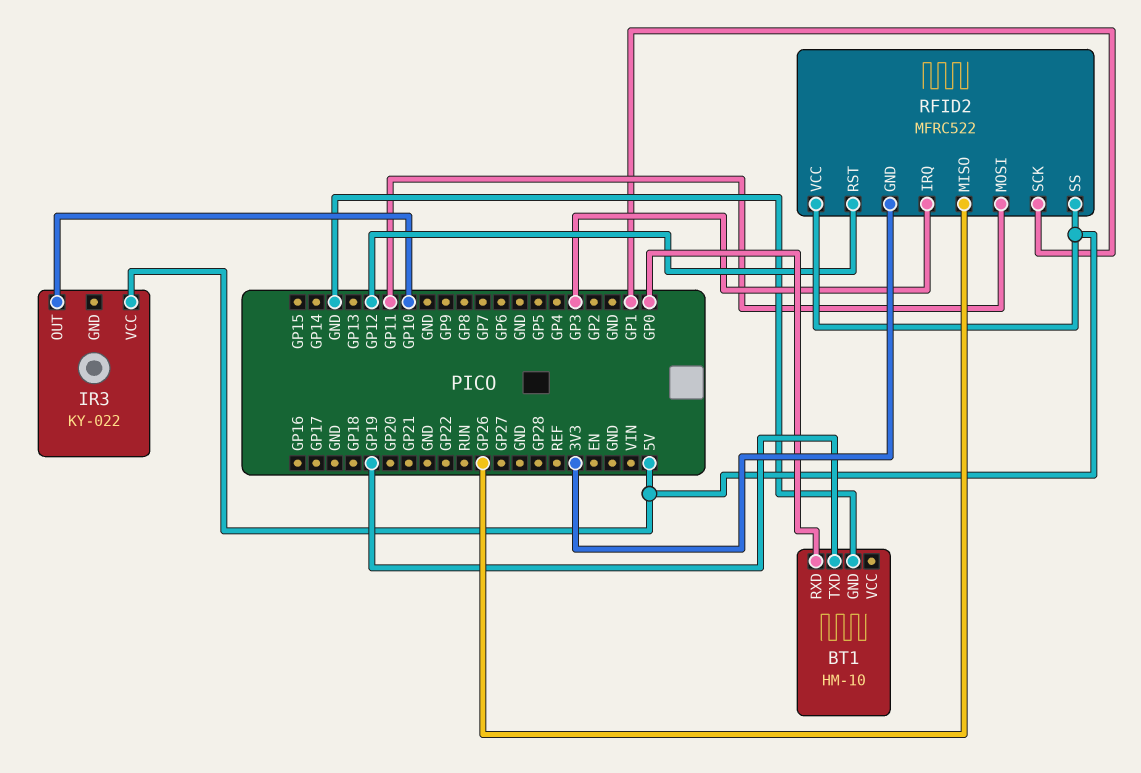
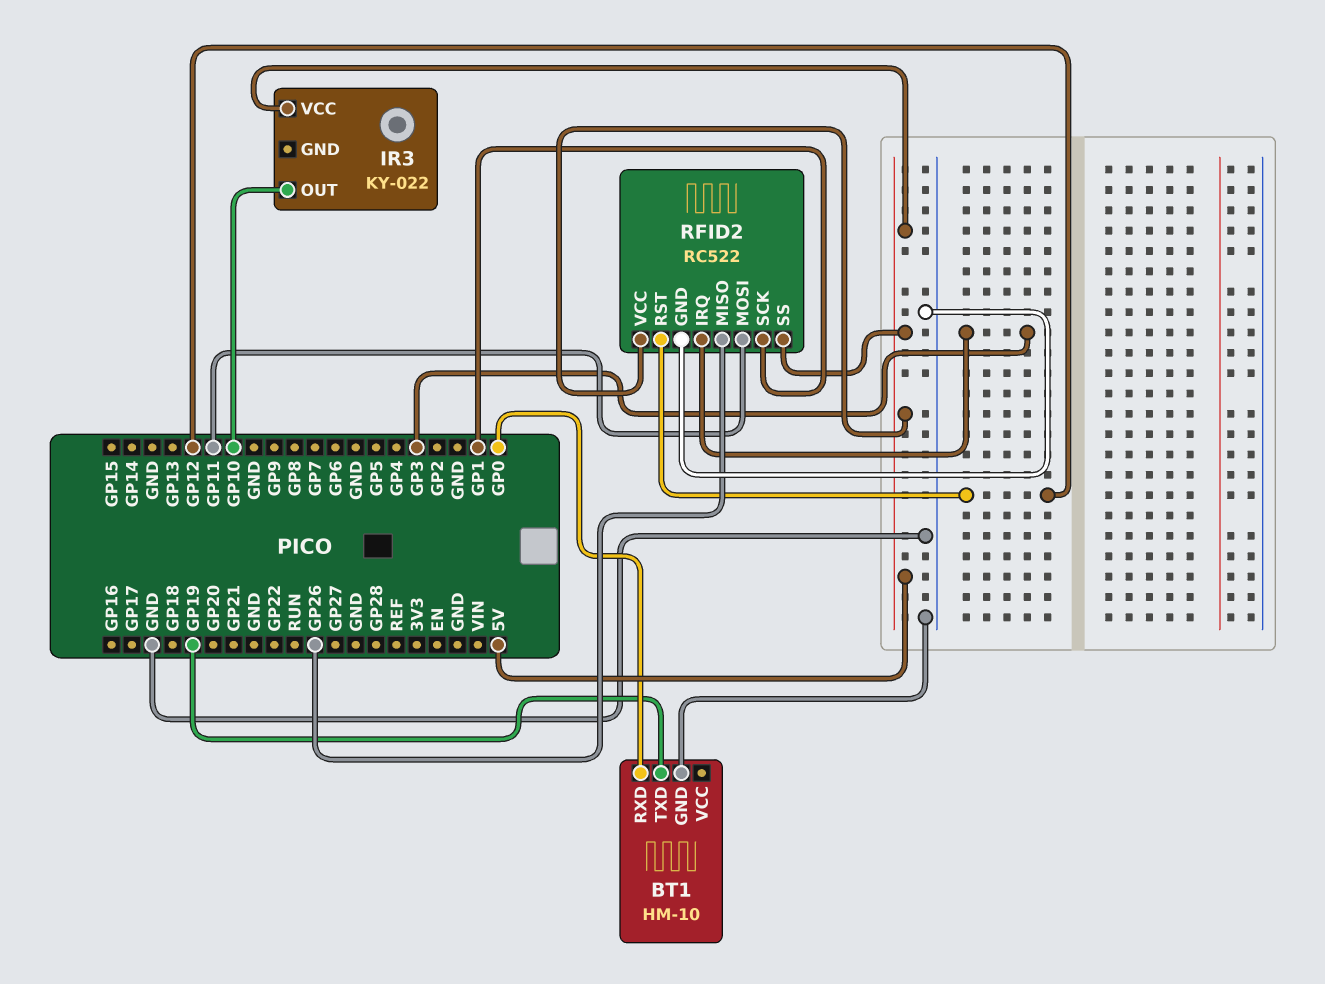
RFID2: MFRC522 -> RC522
RFID2 pin GND: 3V3 -> GND

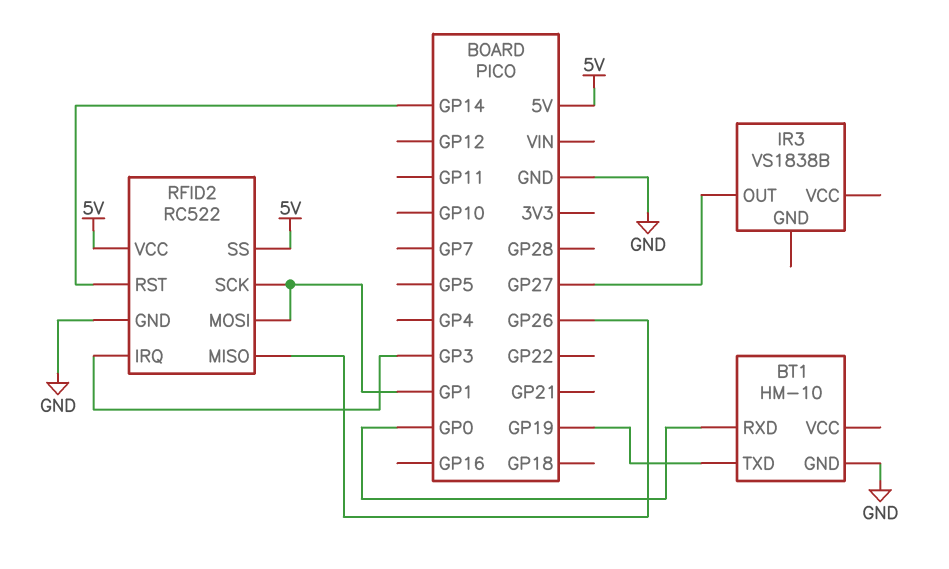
IR3: KY-022 -> VS1838B
IR3 pin OUT: GP10 -> GP27
IR3 pin VCC: 5V -> none
RFID2 pin MOSI: GP11 -> GP1
RFID2 pin RST: GP12 -> GP14

